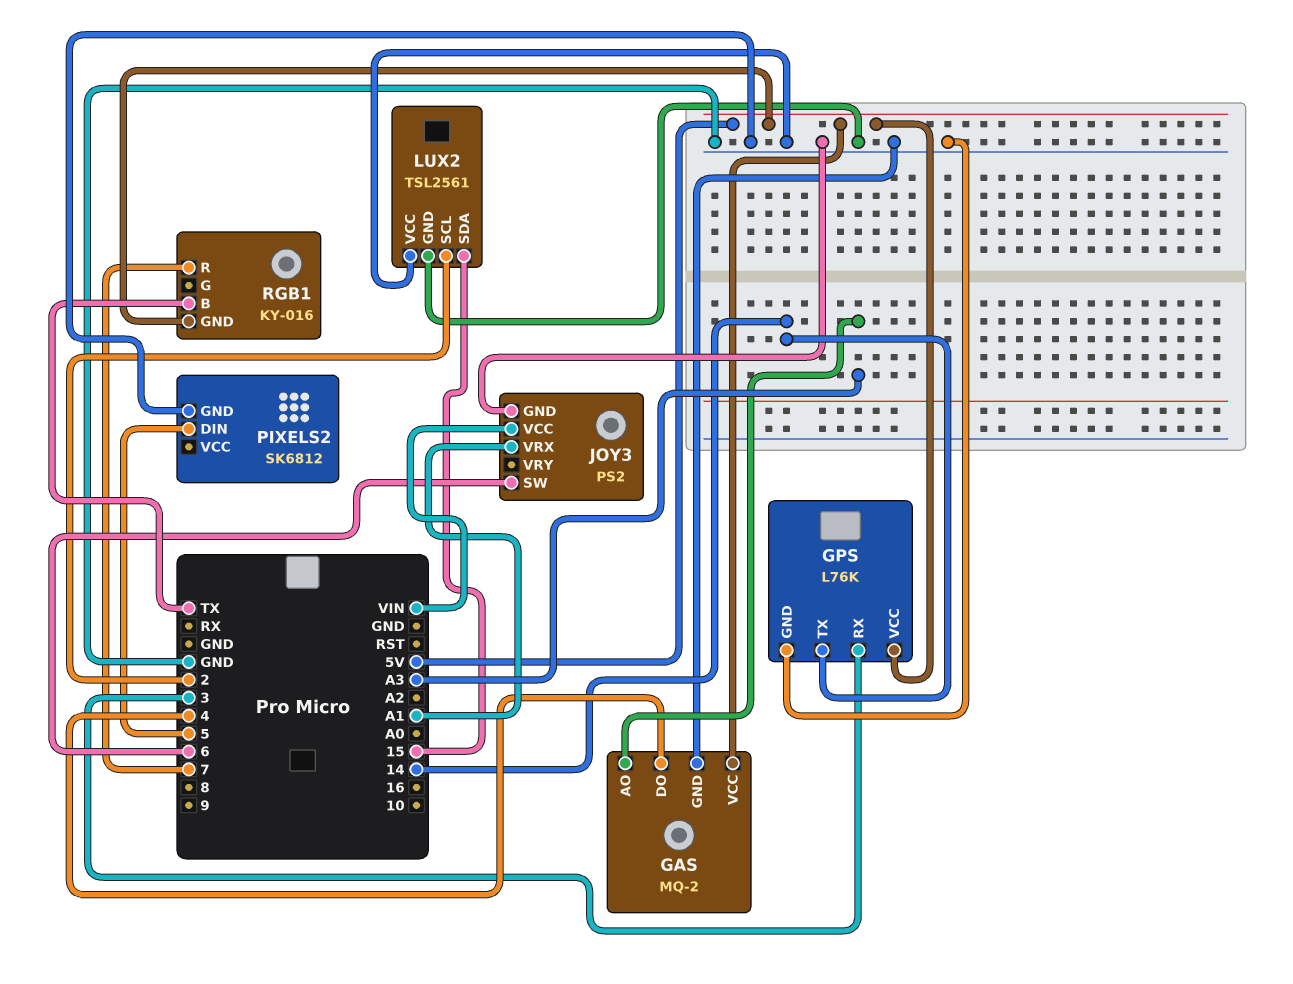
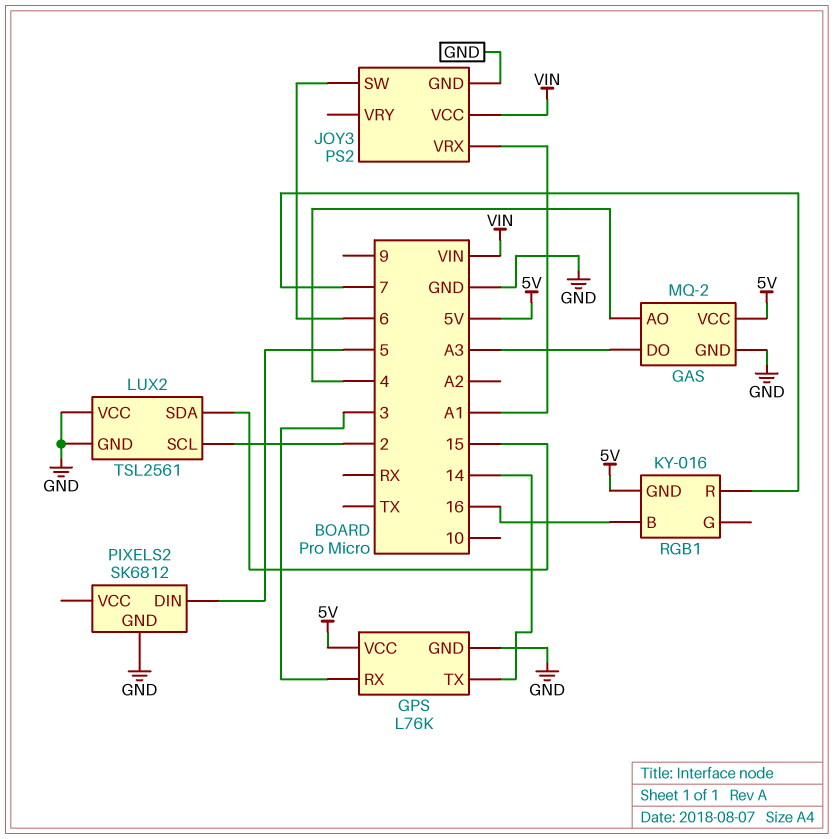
GAS pin AO: A3 -> 4
GAS pin DO: 4 -> A3
RGB1 pin B: TX -> 16

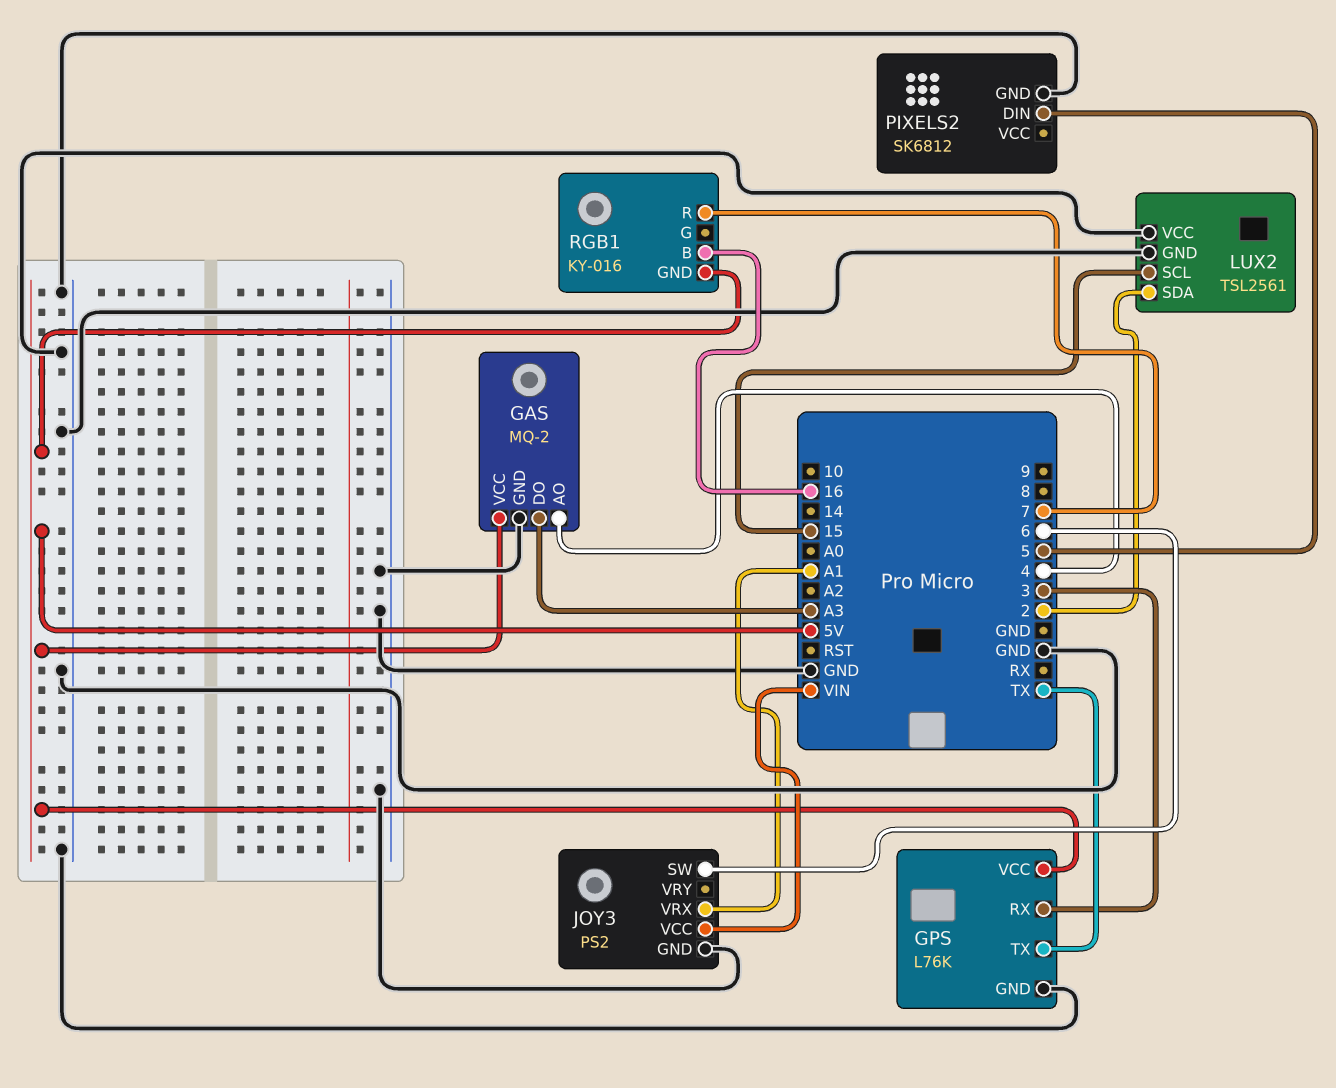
GPS pin TX: 14 -> TX
LUX2 pin SCL: 2 -> 15
LUX2 pin SDA: 15 -> 2

